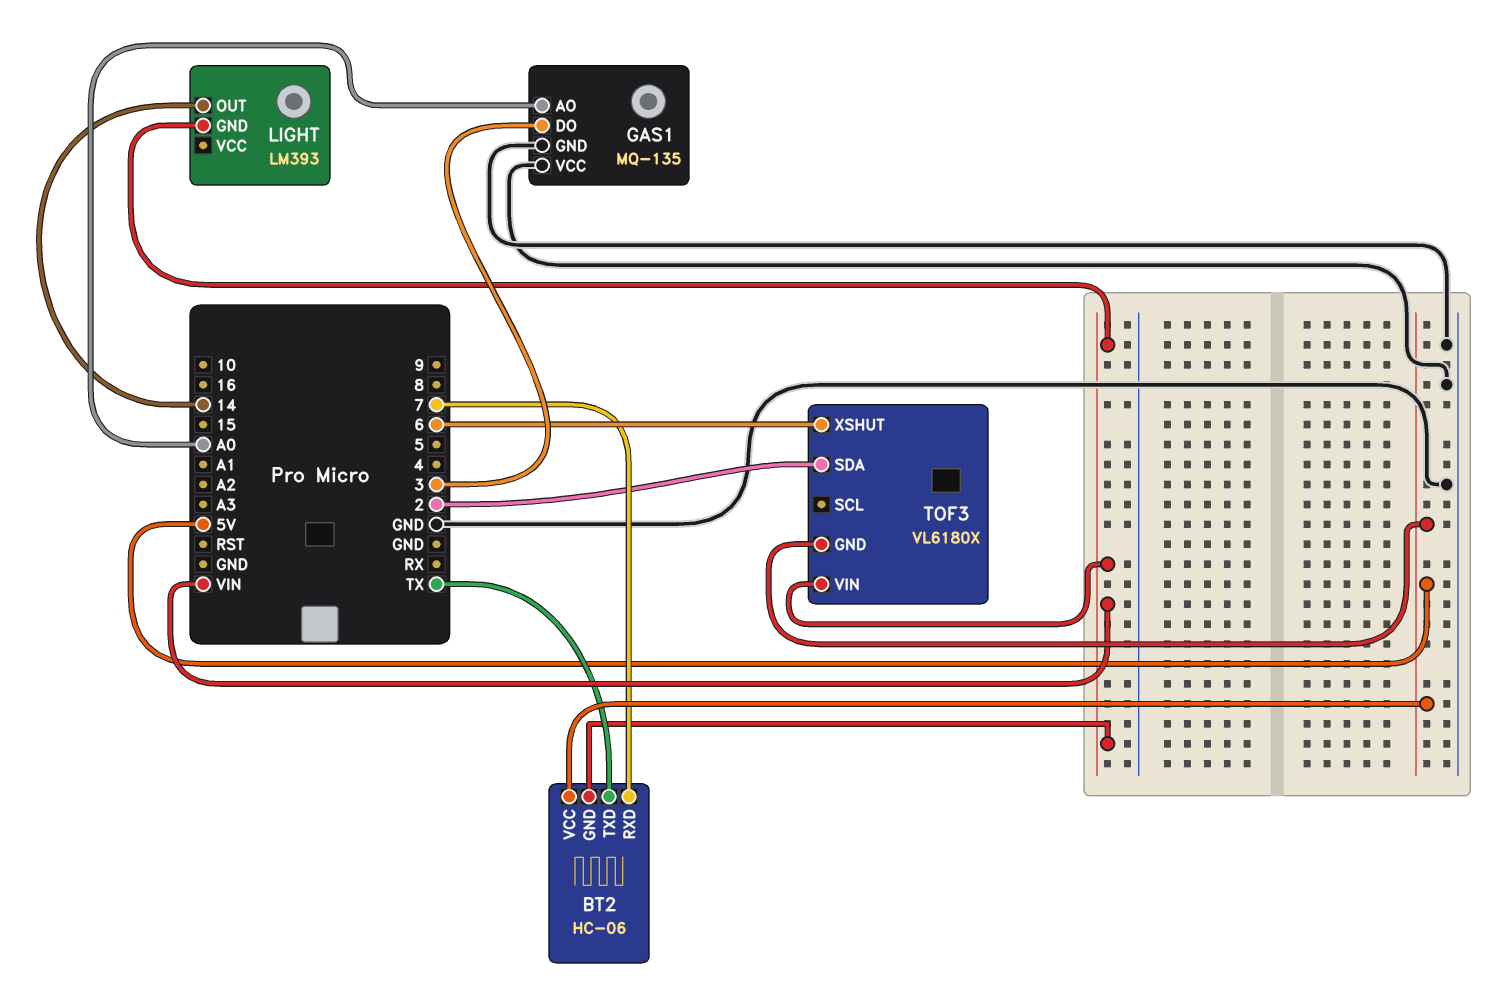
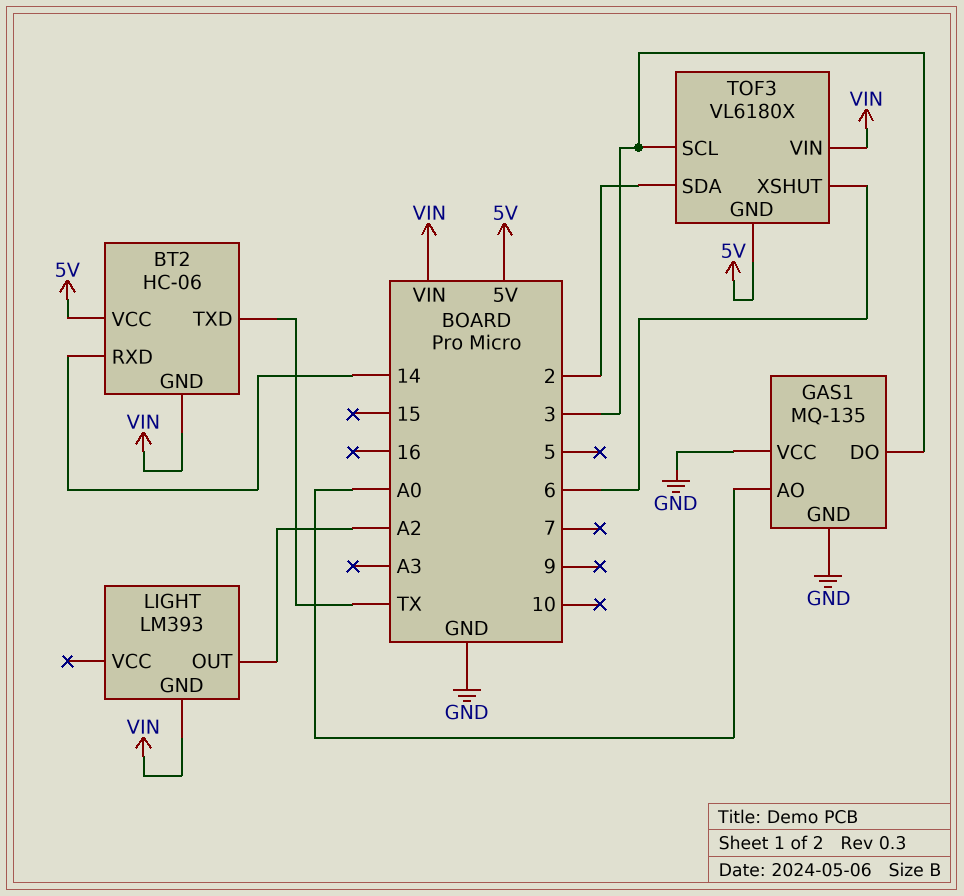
BT2 pin RXD: 7 -> 14
LIGHT pin OUT: 14 -> A2
TOF3 pin SCL: none -> 3

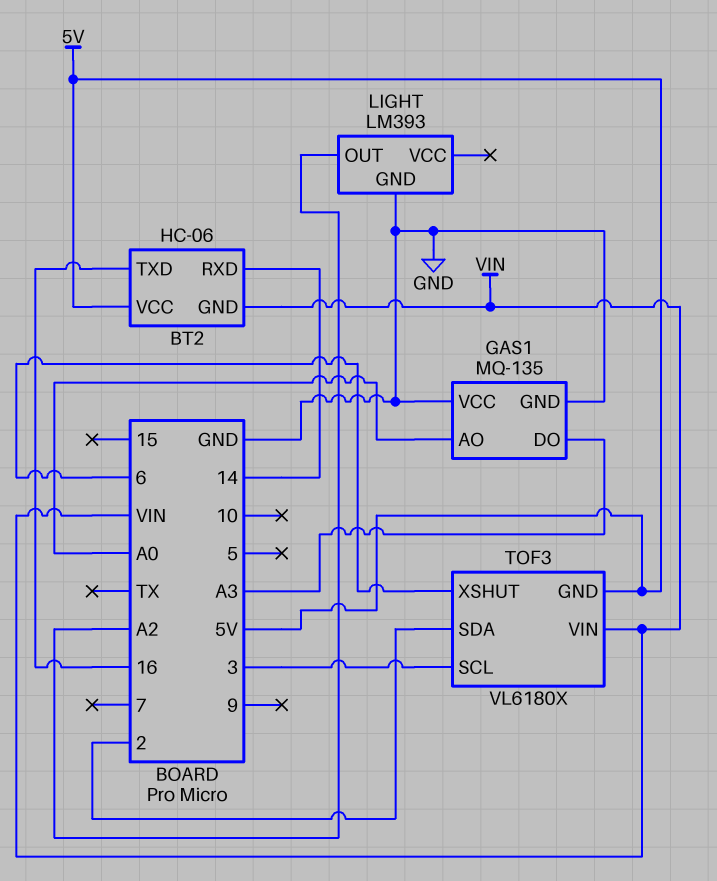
BT2 pin TXD: TX -> 16
GAS1 pin DO: 3 -> A3
LIGHT pin GND: VIN -> GND

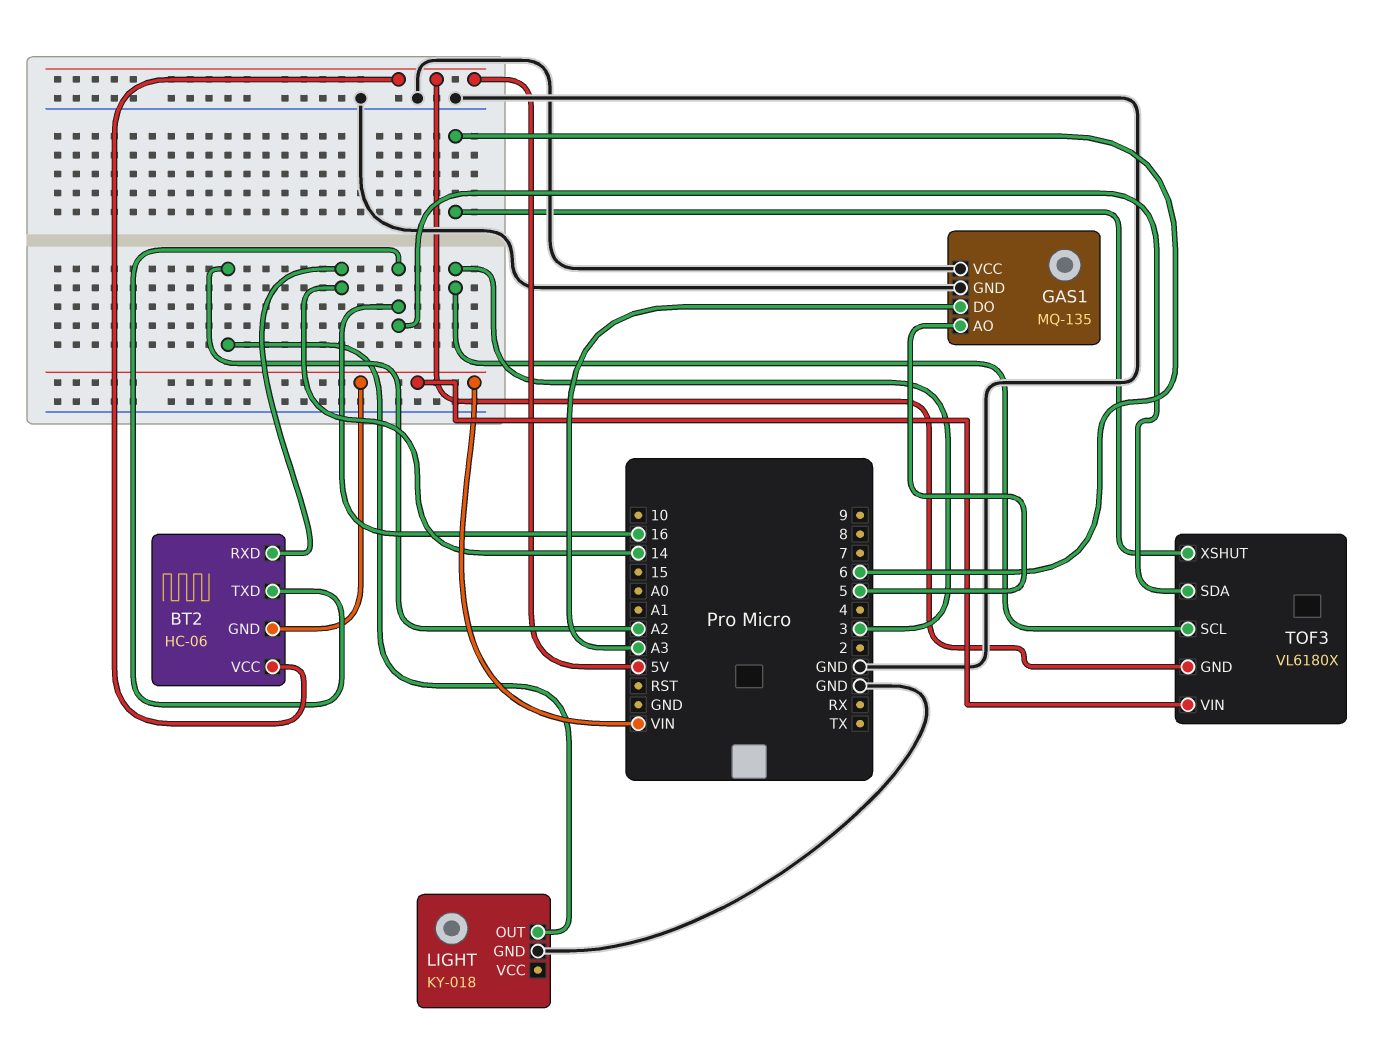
GAS1 pin AO: A0 -> 5
LIGHT: LM393 -> KY-018
TOF3 pin SDA: 2 -> 16

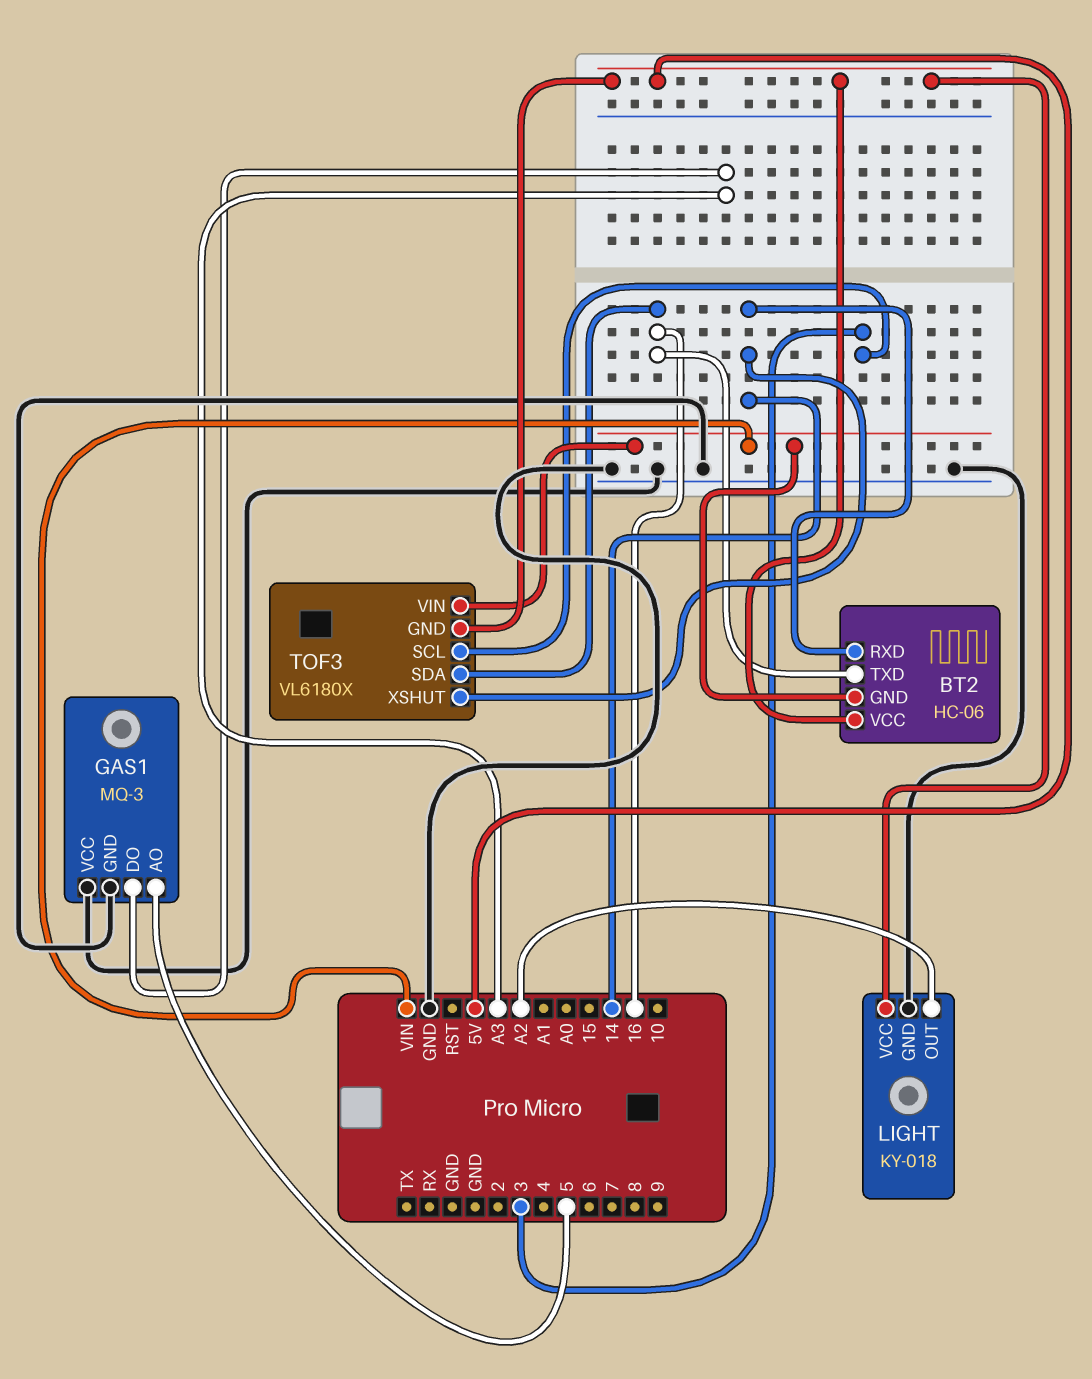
GAS1: MQ-135 -> MQ-3
LIGHT pin VCC: none -> 5V
TOF3 pin XSHUT: 6 -> 14

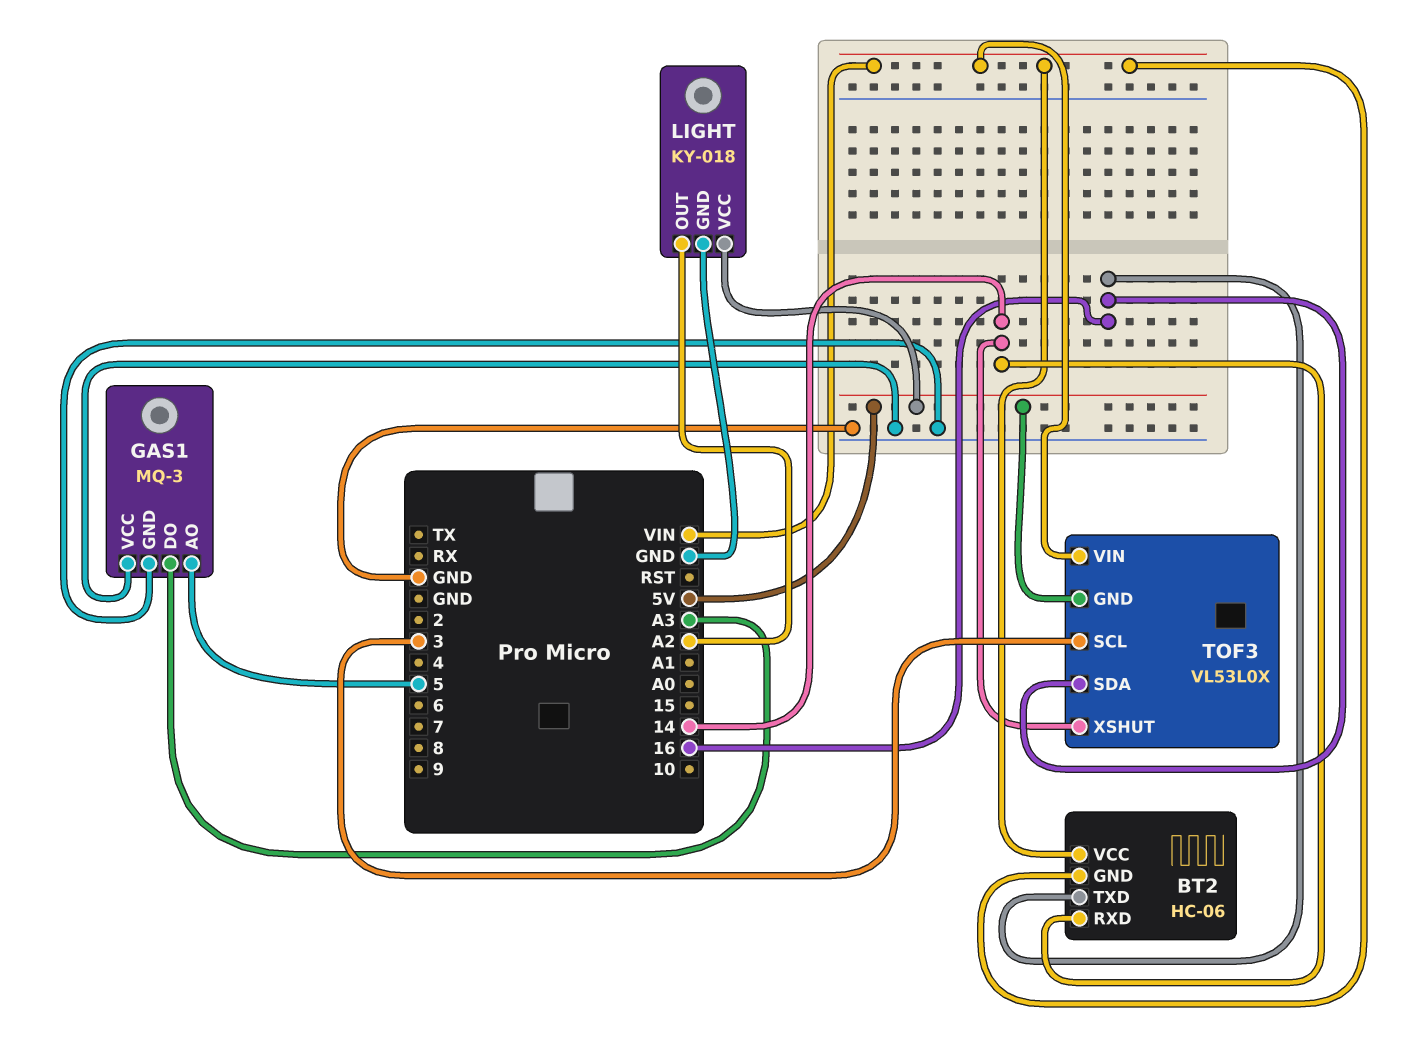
BT2 pin VCC: 5V -> VIN
TOF3: VL6180X -> VL53L0X

